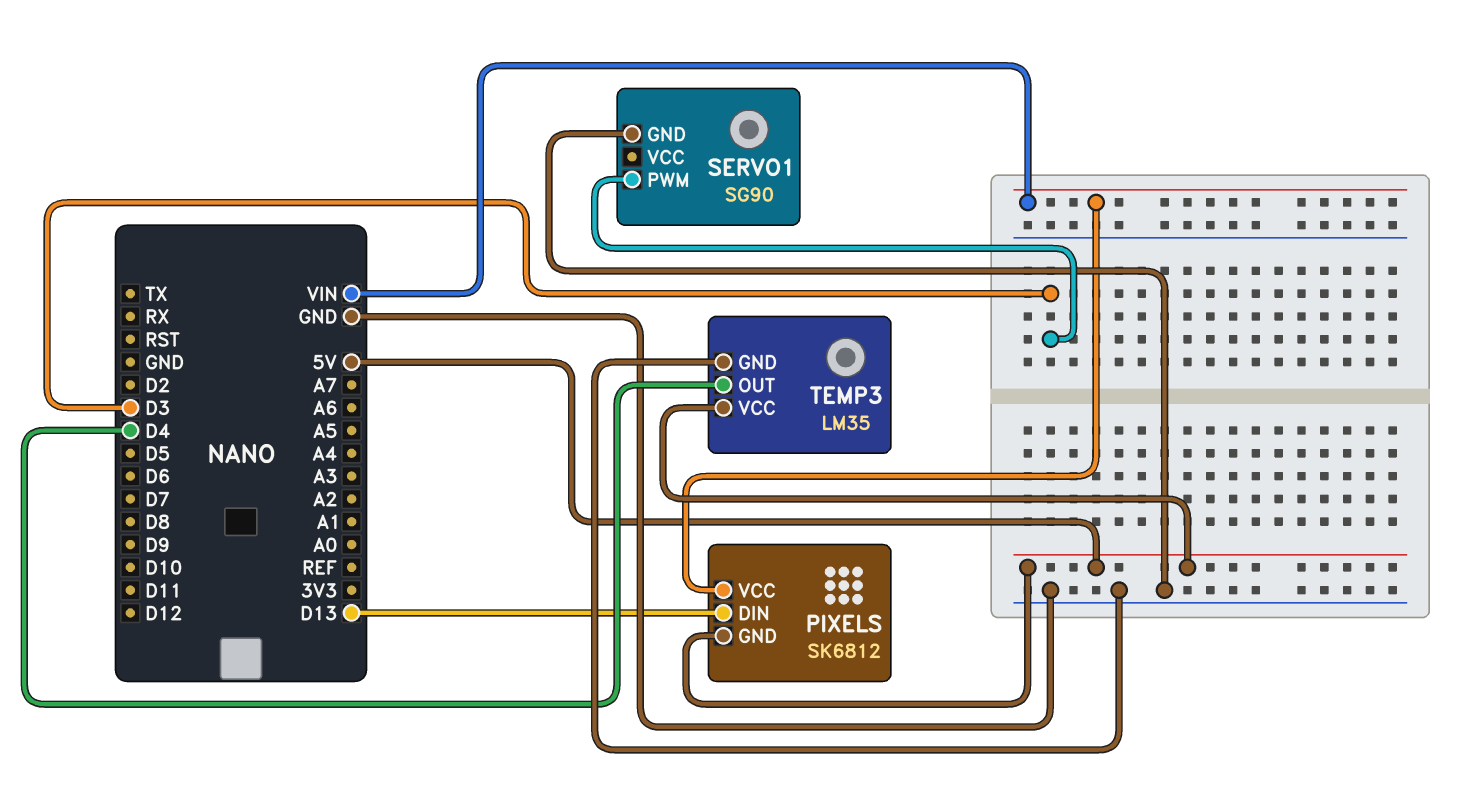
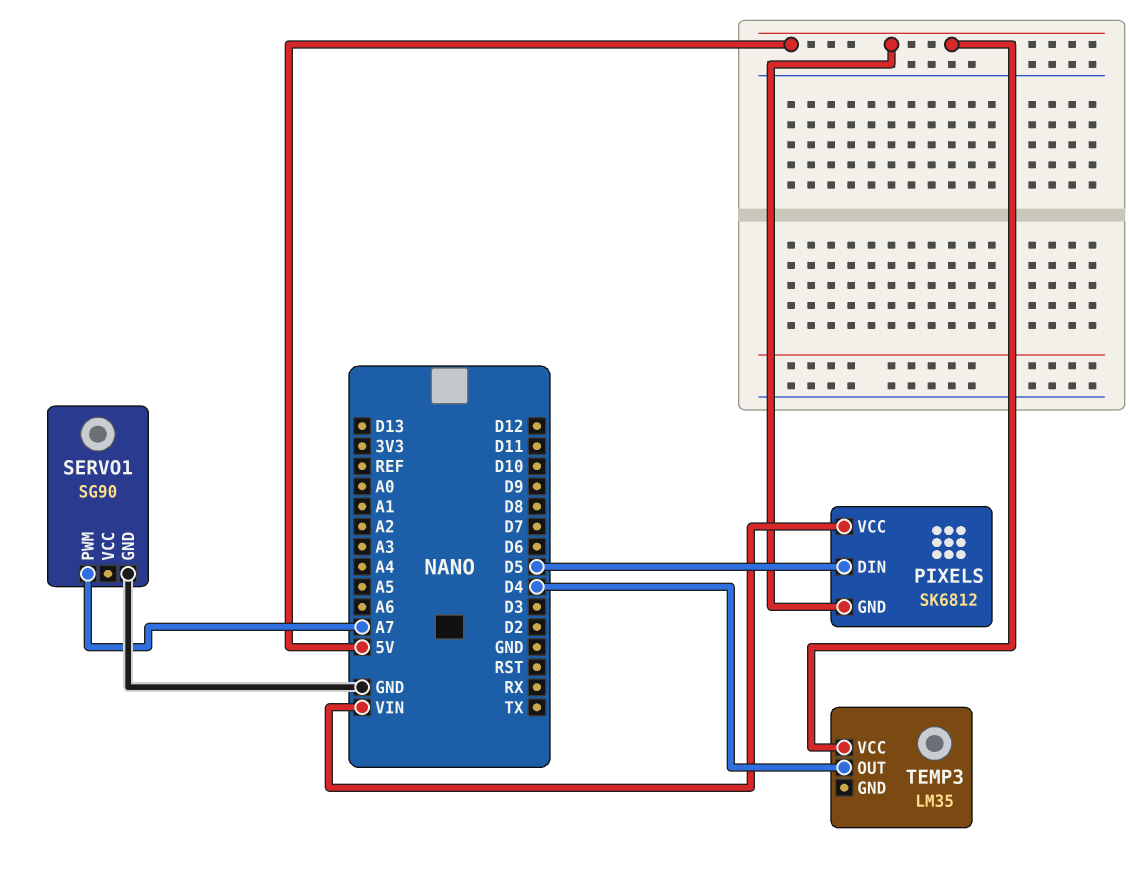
PIXELS pin DIN: D13 -> D5
SERVO1 pin PWM: D3 -> A7
TEMP3 pin GND: GND -> none

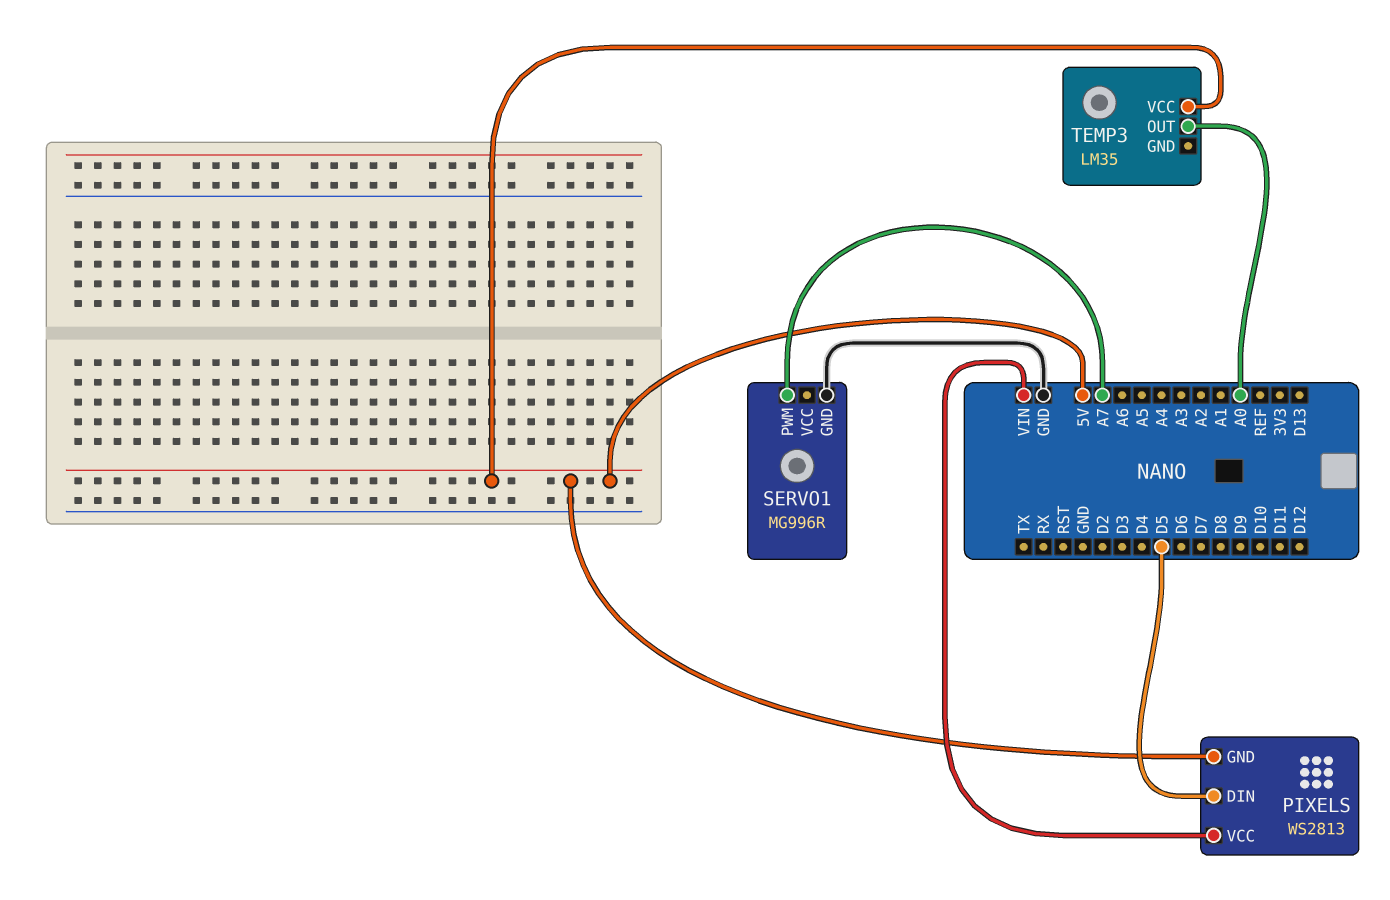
PIXELS: SK6812 -> WS2813
SERVO1: SG90 -> MG996R
TEMP3 pin OUT: D4 -> A0

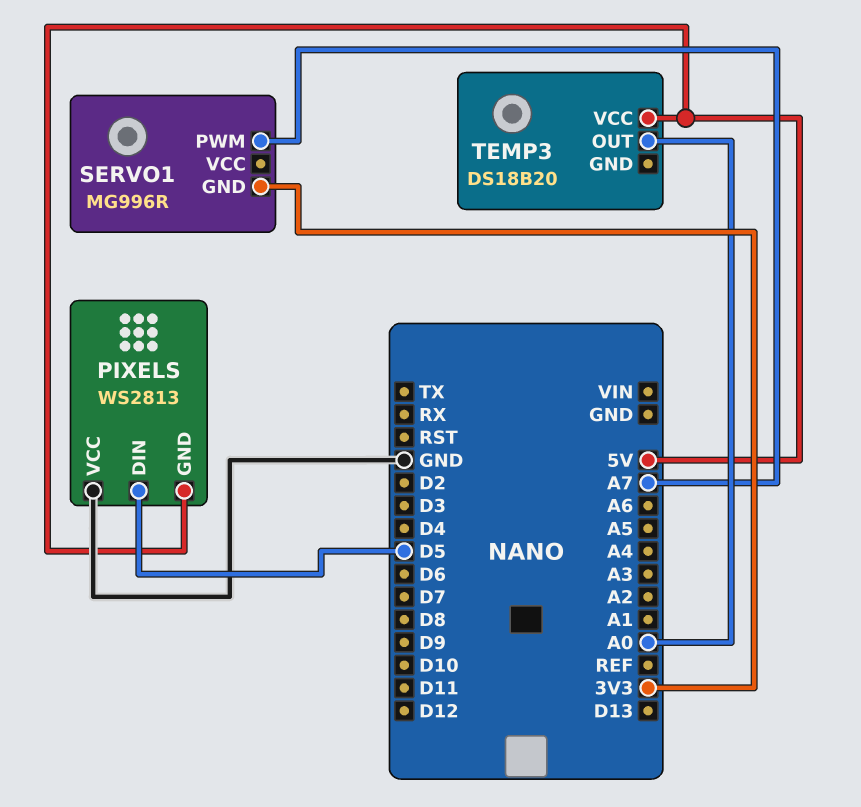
PIXELS pin VCC: VIN -> GND
SERVO1 pin GND: GND -> 3V3
TEMP3: LM35 -> DS18B20

